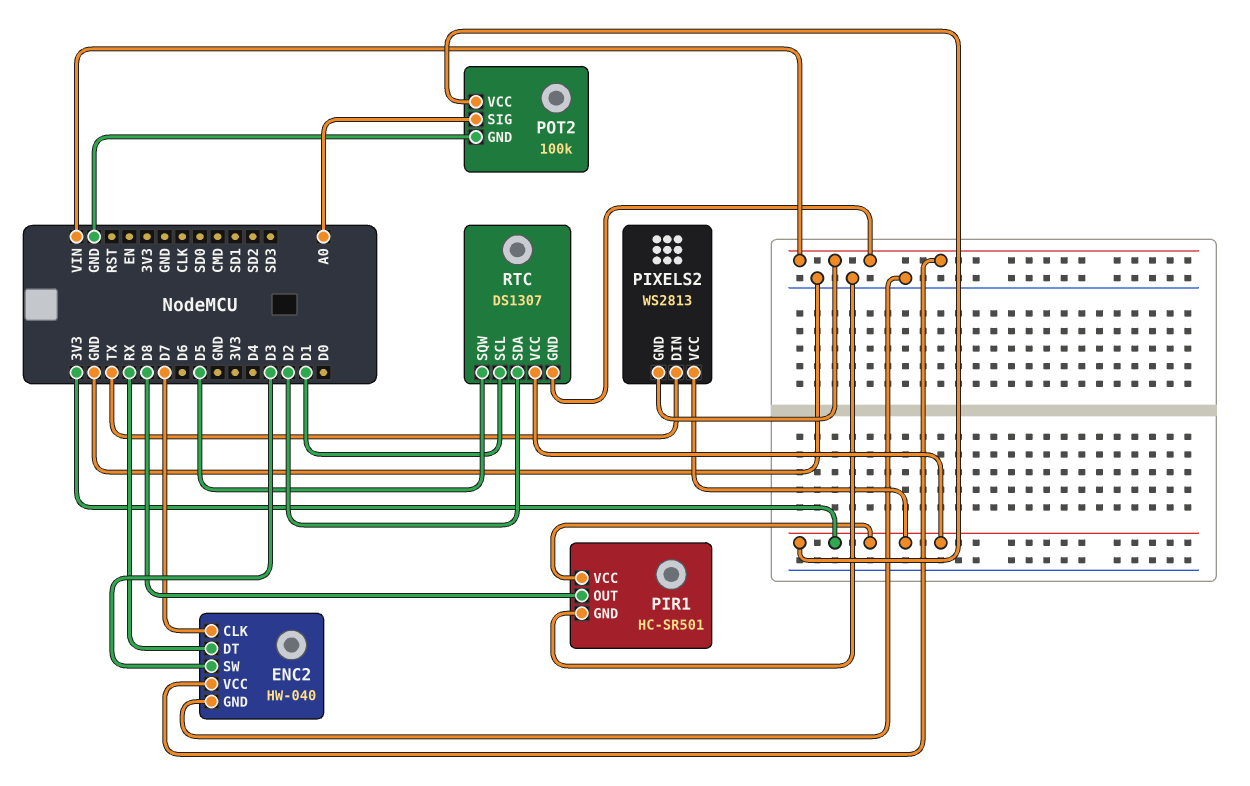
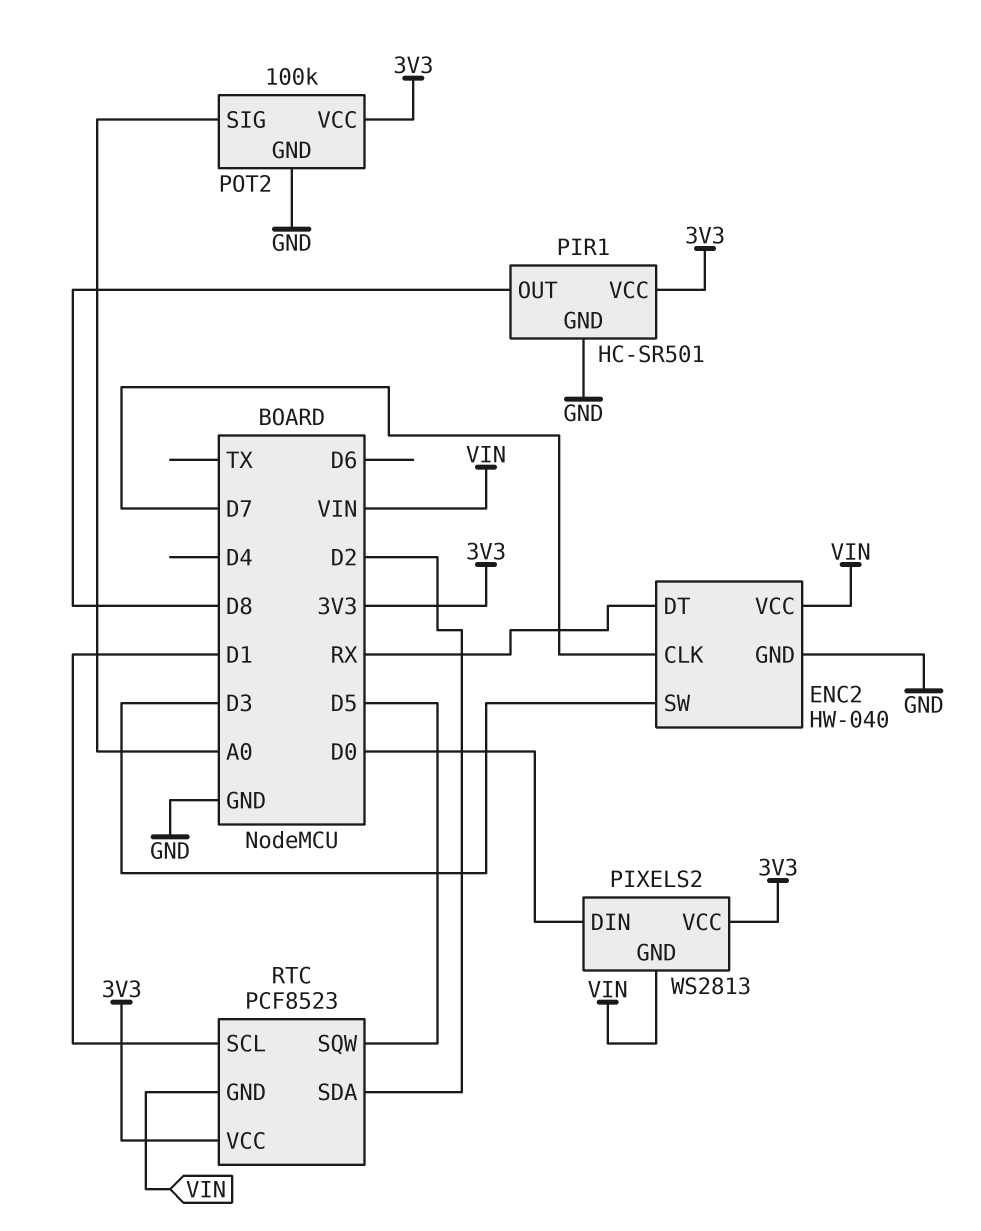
PIXELS2 pin DIN: TX -> D0
RTC: DS1307 -> PCF8523

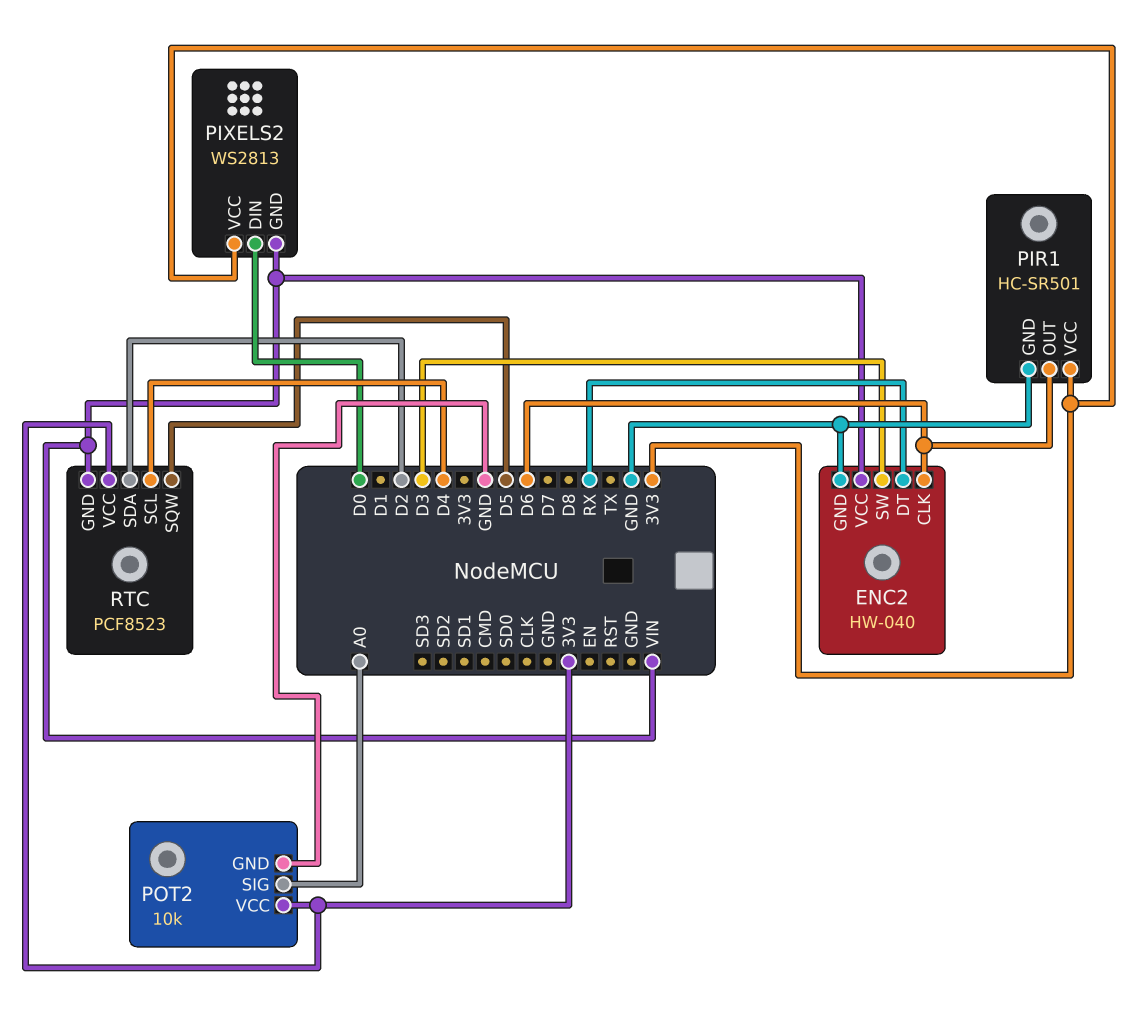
ENC2 pin CLK: D7 -> D6
PIR1 pin OUT: D8 -> D6
POT2: 100k -> 10k
RTC pin SCL: D1 -> D4

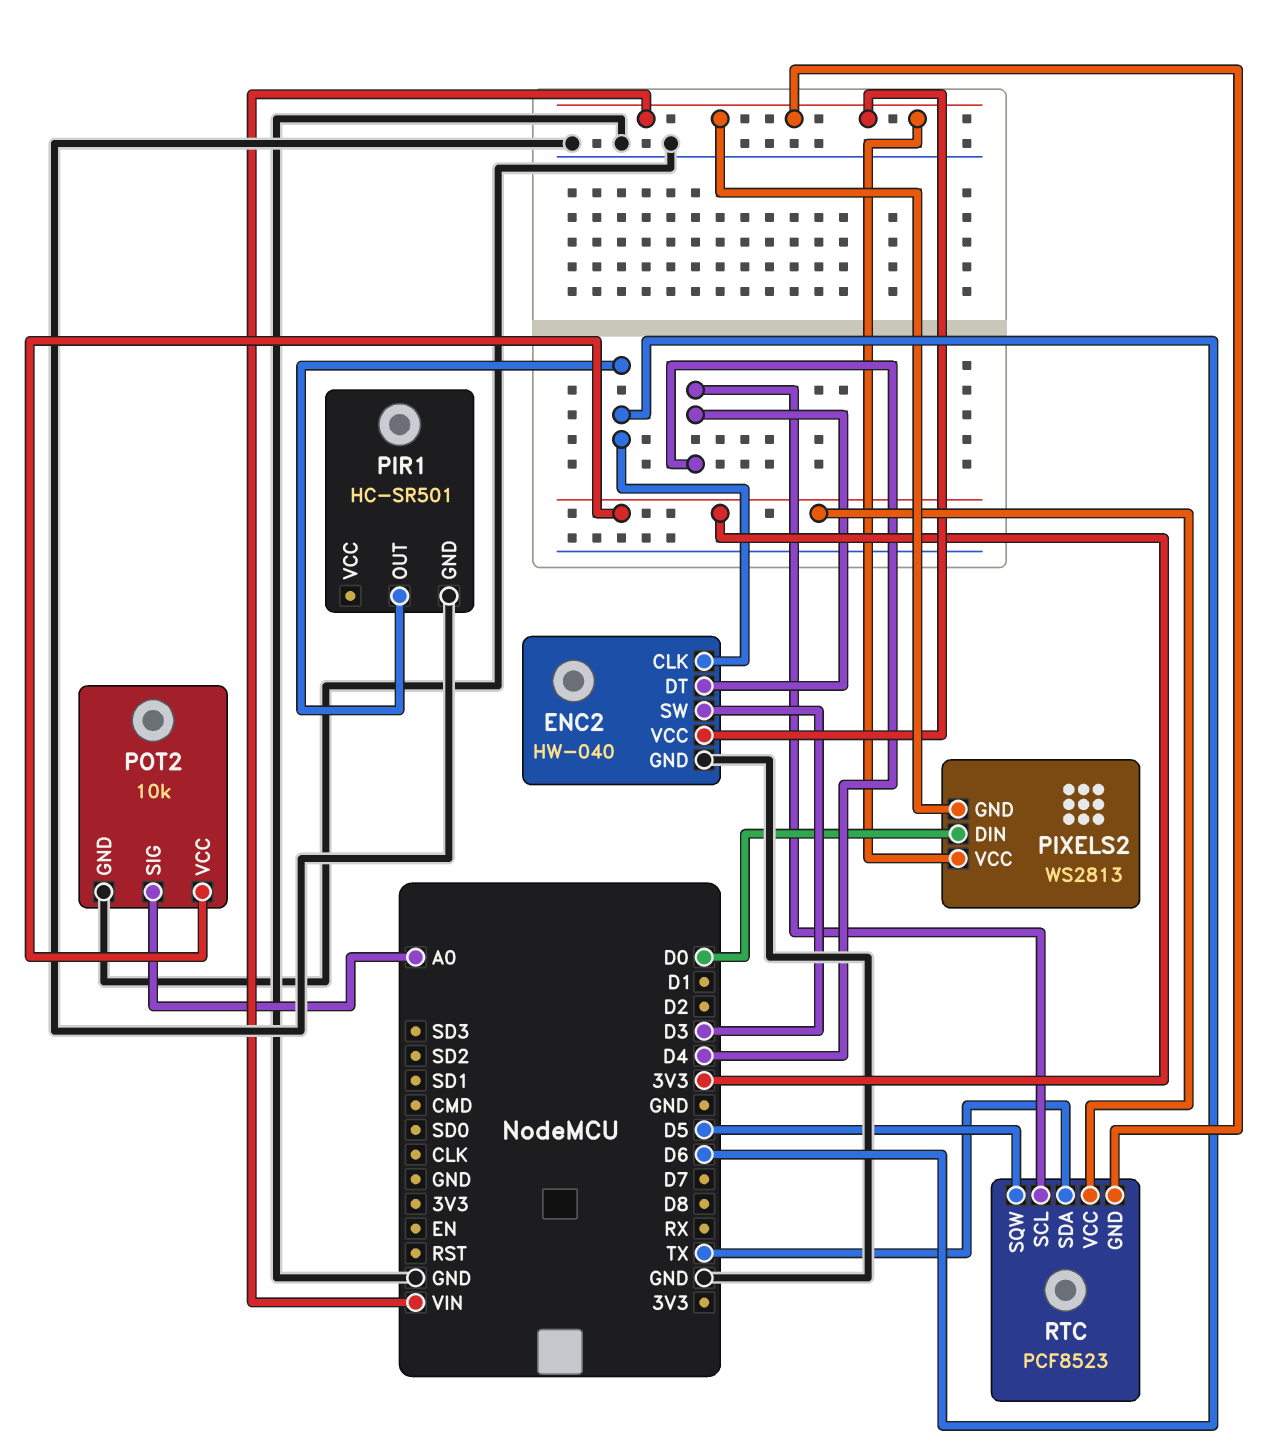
ENC2 pin DT: RX -> D4
PIR1 pin VCC: 3V3 -> none
PIXELS2 pin VCC: 3V3 -> VIN
RTC pin SDA: D2 -> TX

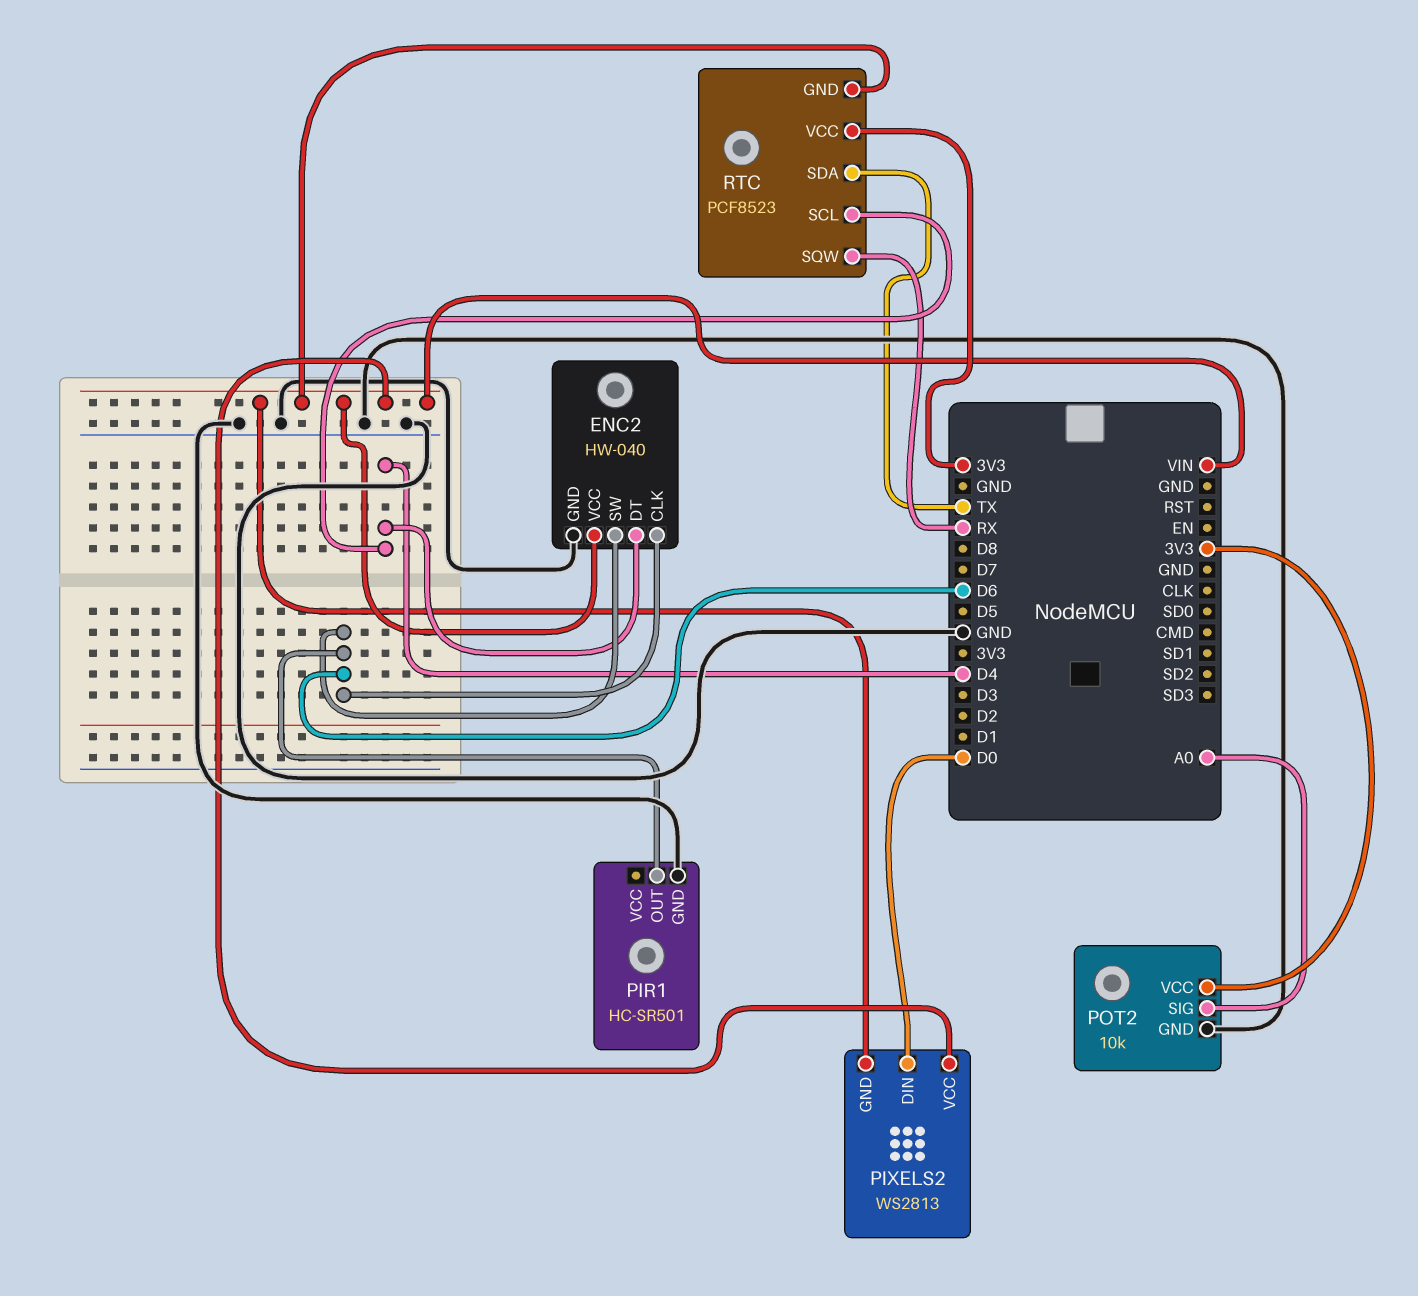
ENC2 pin SW: D3 -> D6
RTC pin SQW: D5 -> RX

